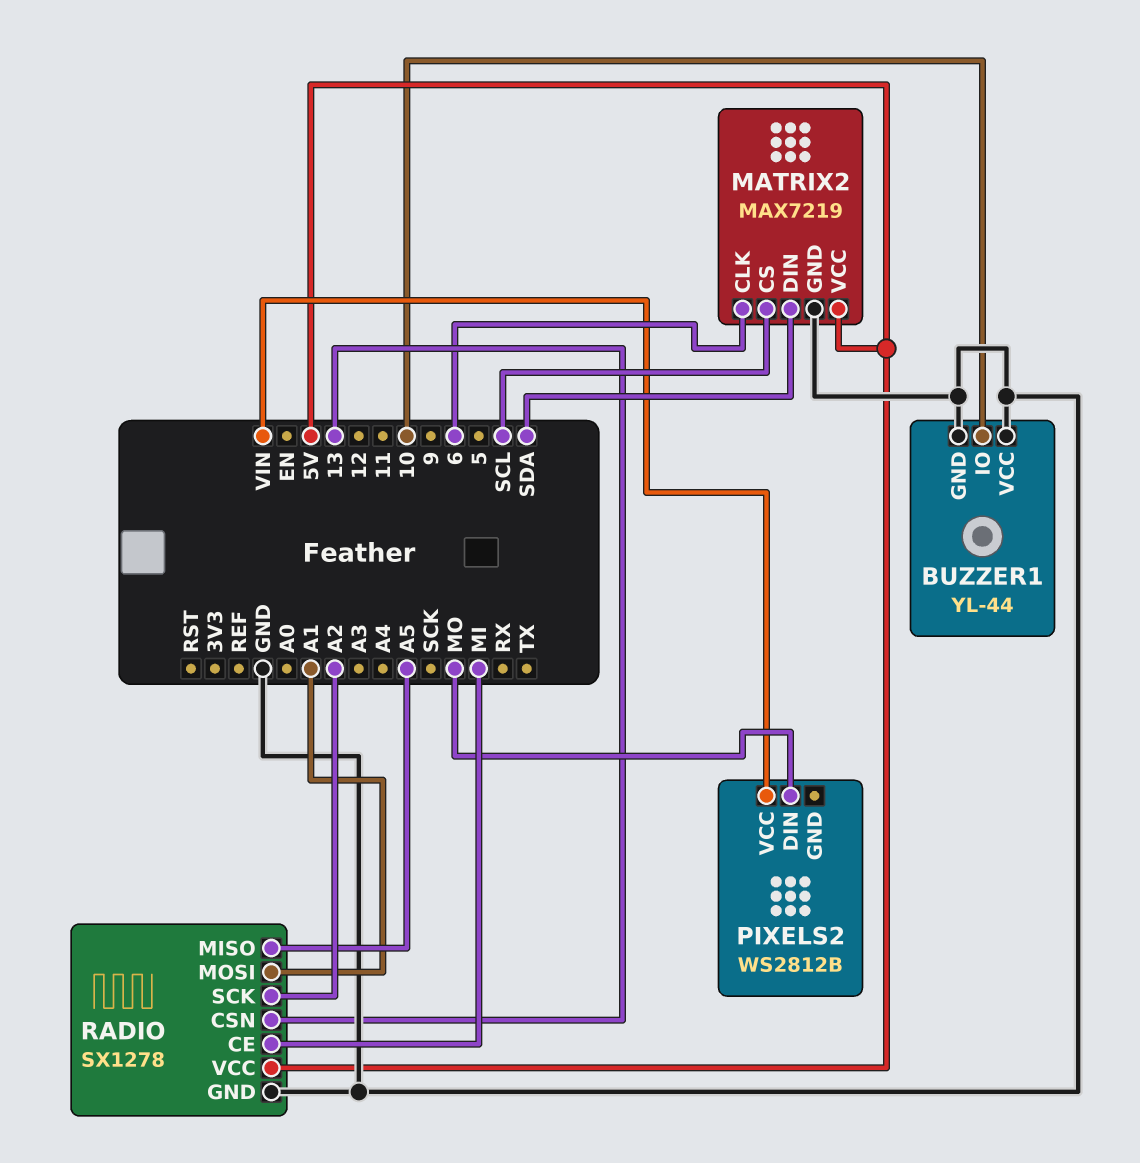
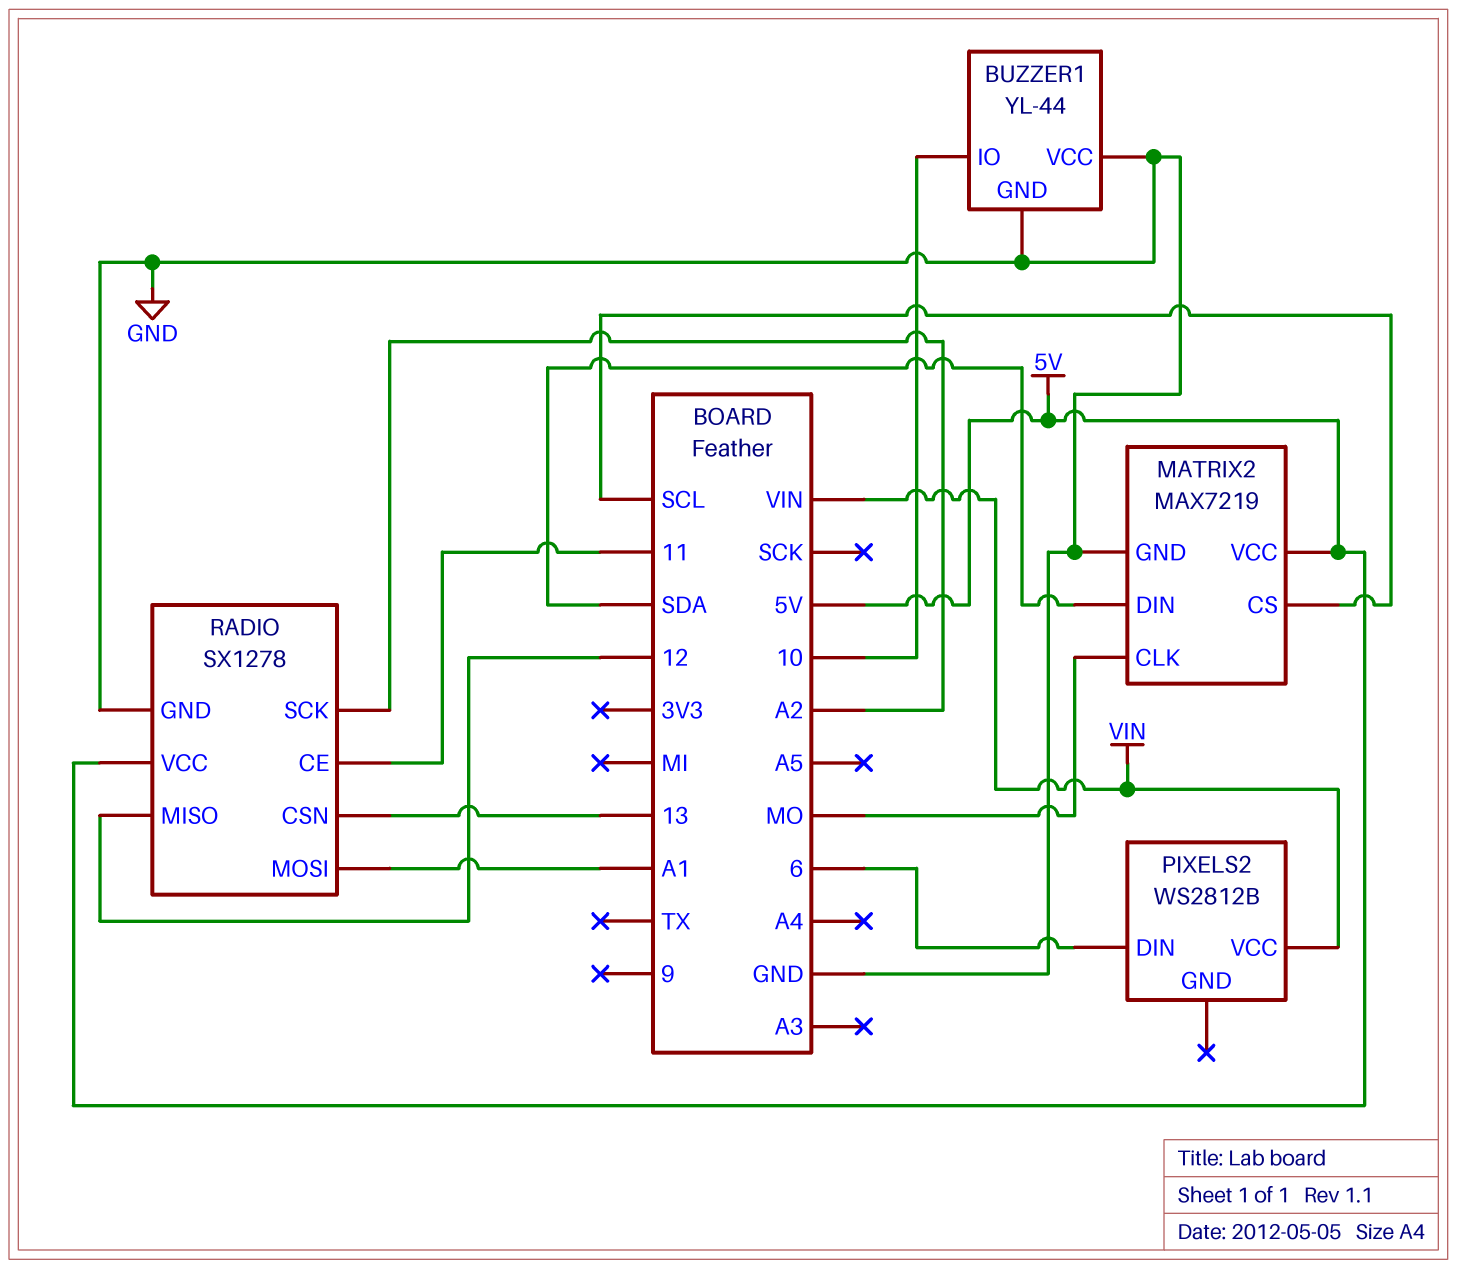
MATRIX2 pin CLK: 6 -> MO
PIXELS2 pin DIN: MO -> 6
RADIO pin CE: MI -> 11
RADIO pin MISO: A5 -> 12

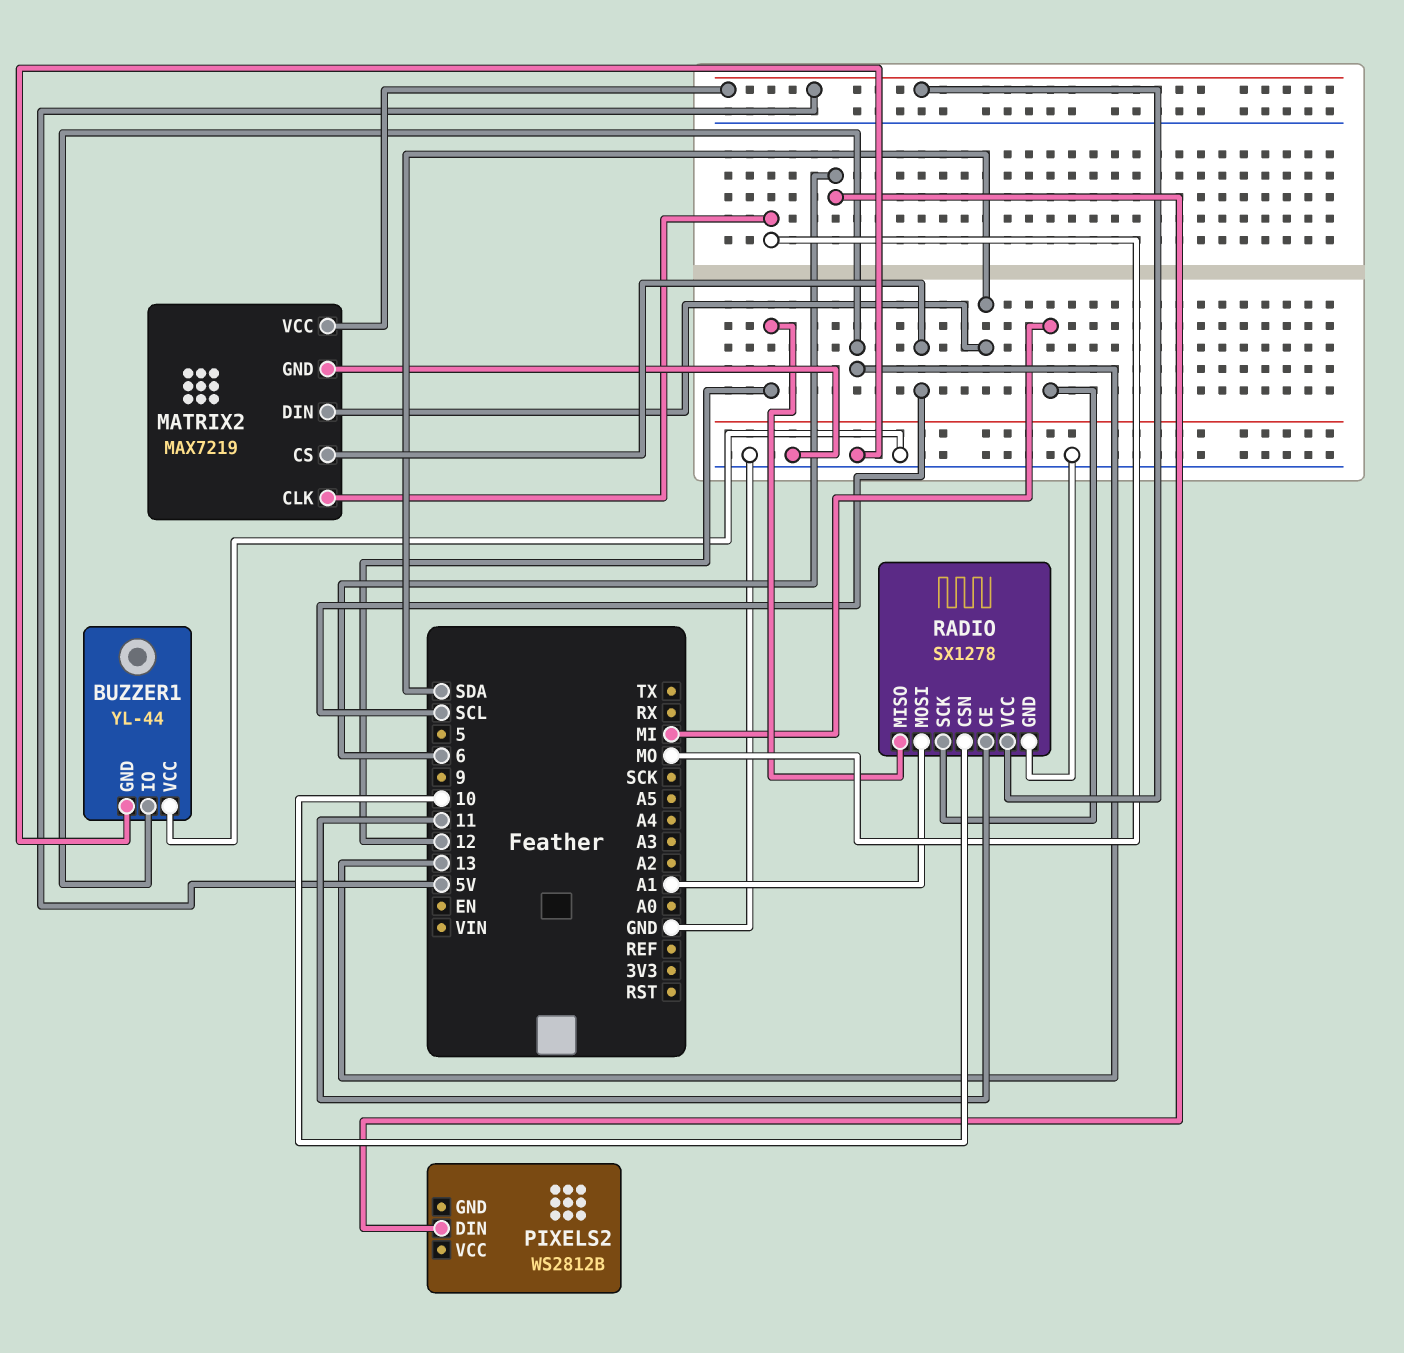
BUZZER1 pin IO: 10 -> 13
PIXELS2 pin VCC: VIN -> none
RADIO pin CSN: 13 -> 10
RADIO pin SCK: A2 -> MI

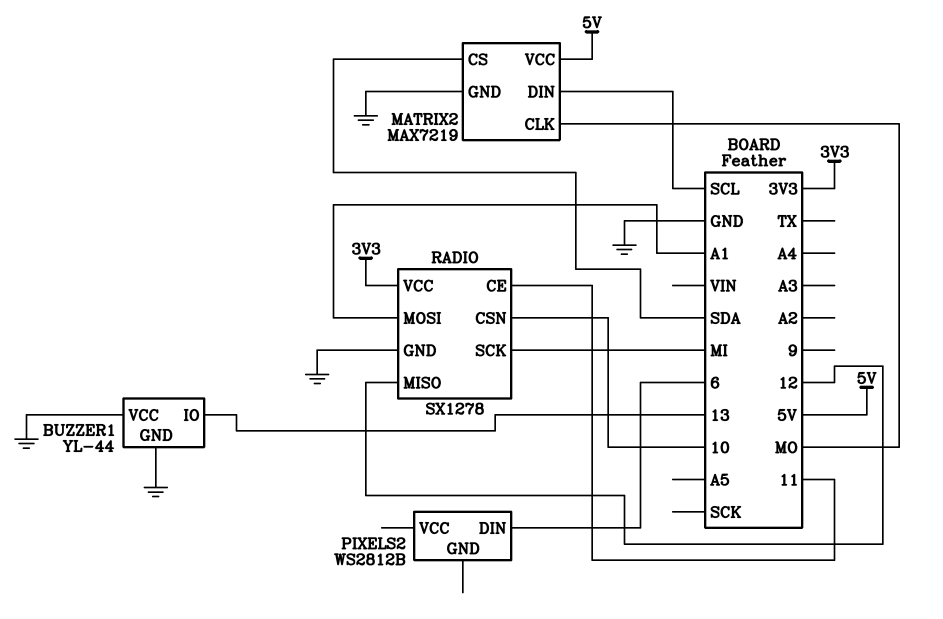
MATRIX2 pin CS: SCL -> SDA
MATRIX2 pin DIN: SDA -> SCL
RADIO pin VCC: 5V -> 3V3

